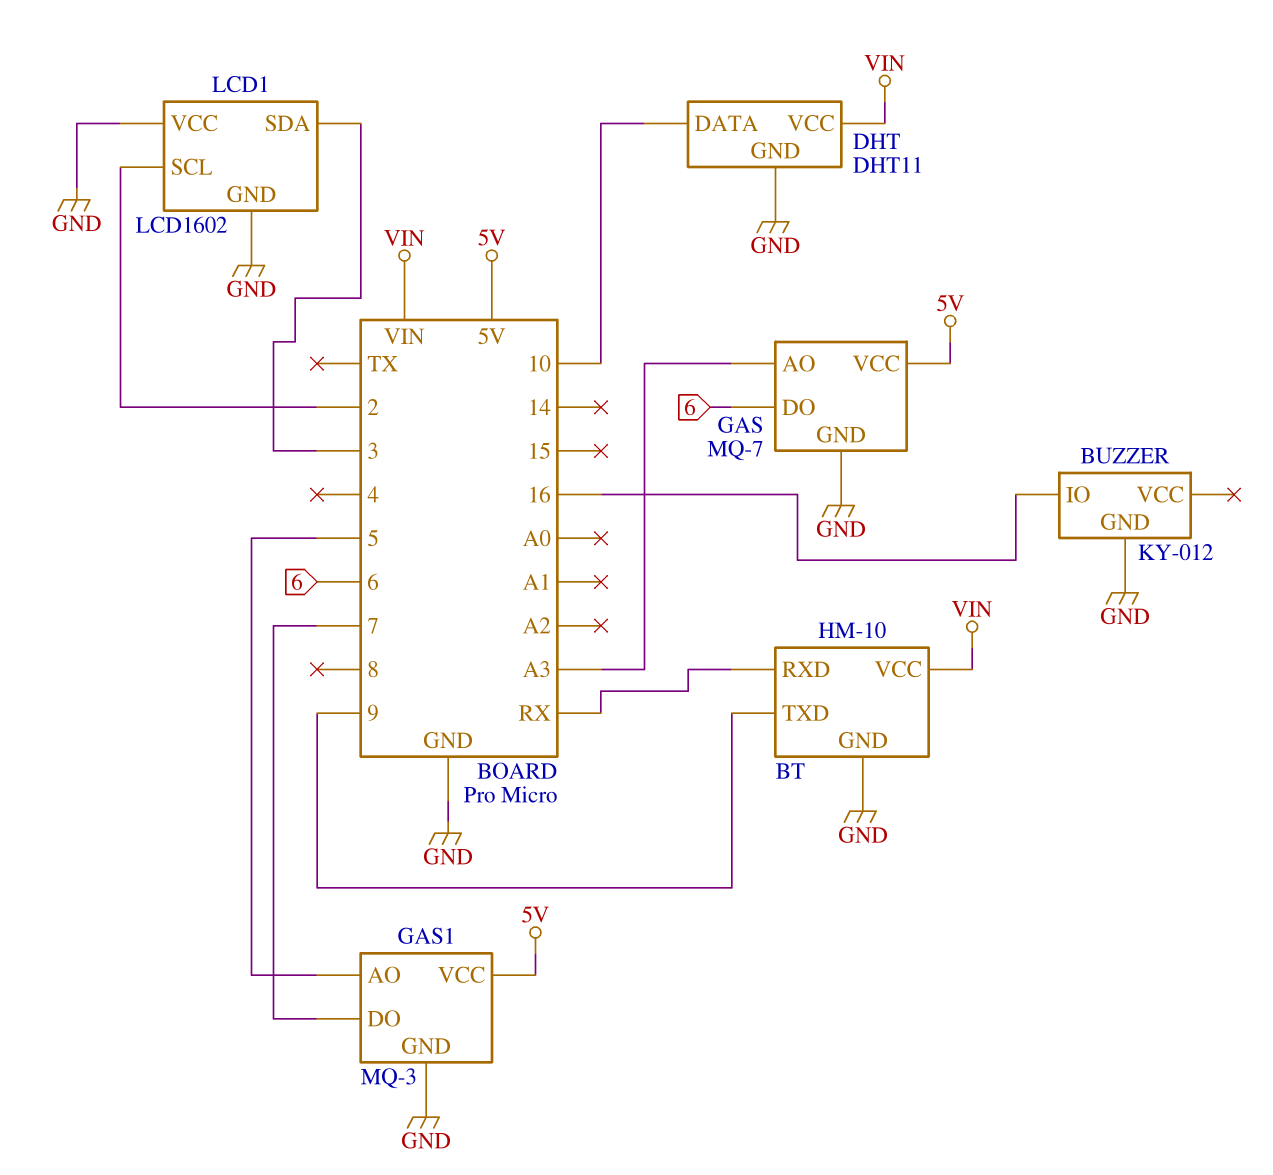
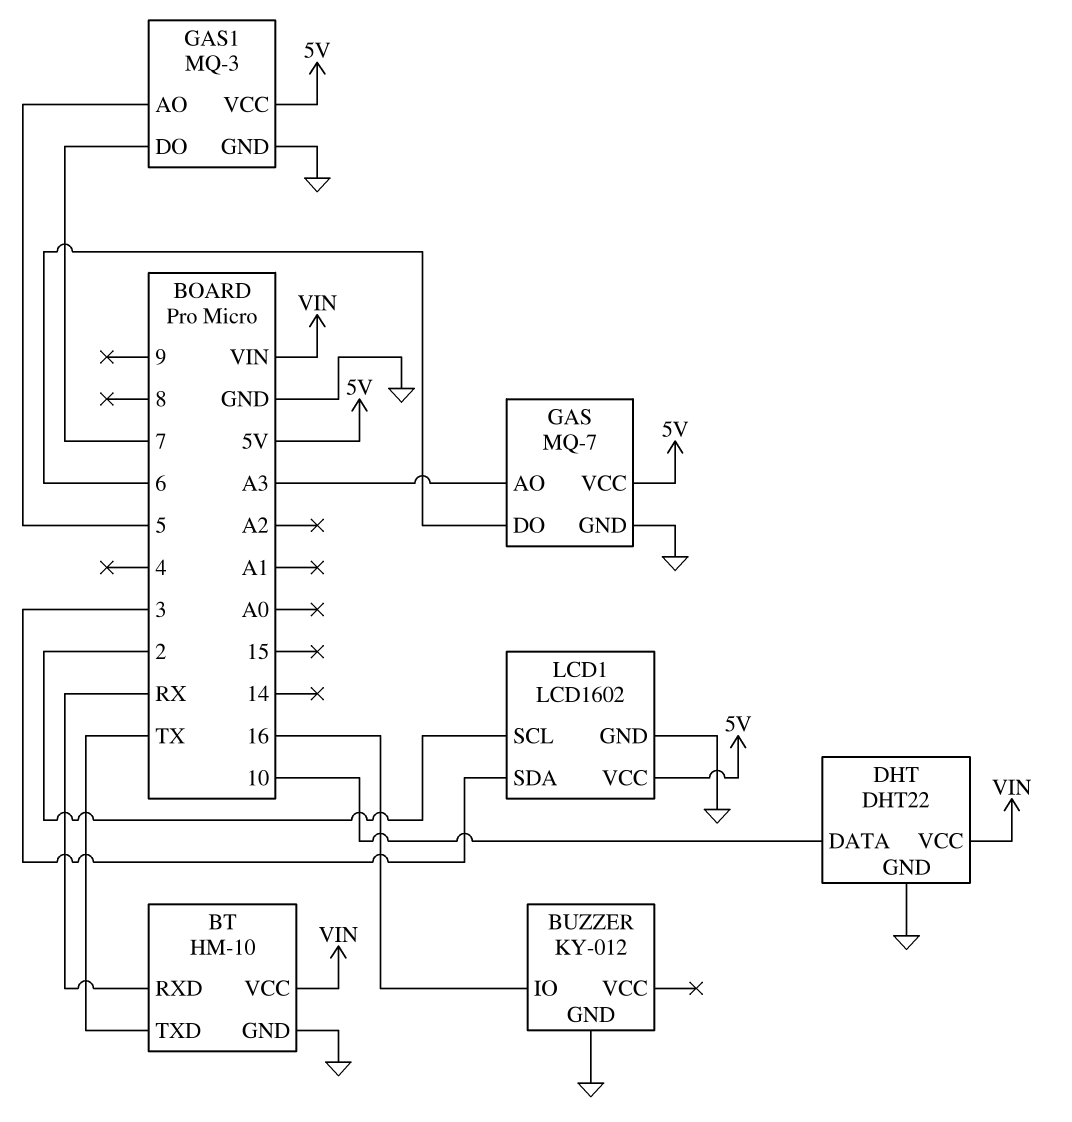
BT pin TXD: 9 -> TX
DHT: DHT11 -> DHT22
LCD1 pin VCC: GND -> 5V

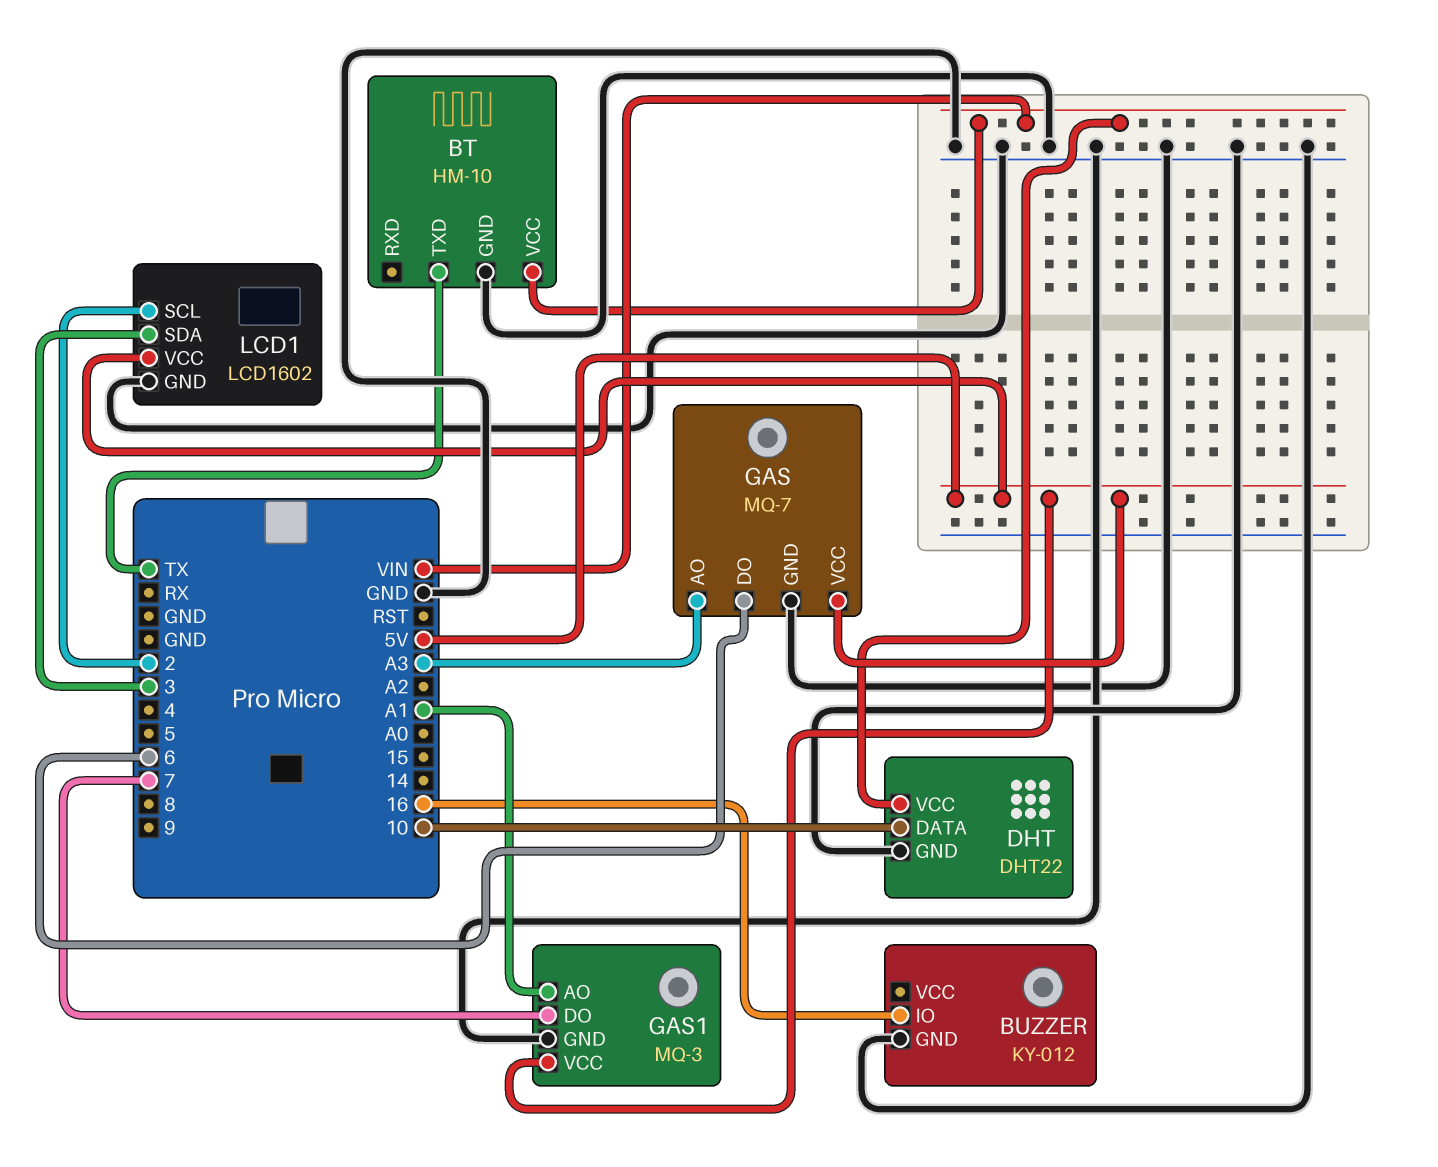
BT pin RXD: RX -> none
GAS1 pin AO: 5 -> A1

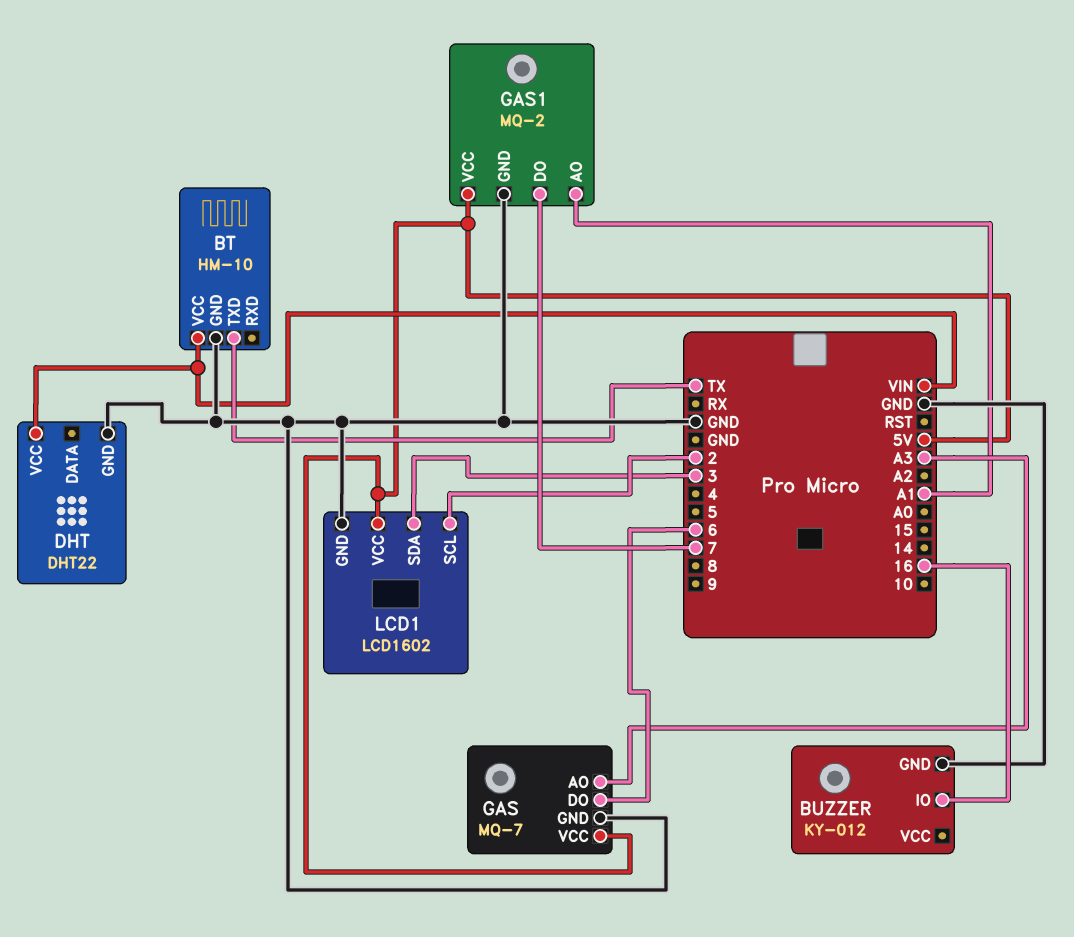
DHT pin DATA: 10 -> none
GAS1: MQ-3 -> MQ-2

